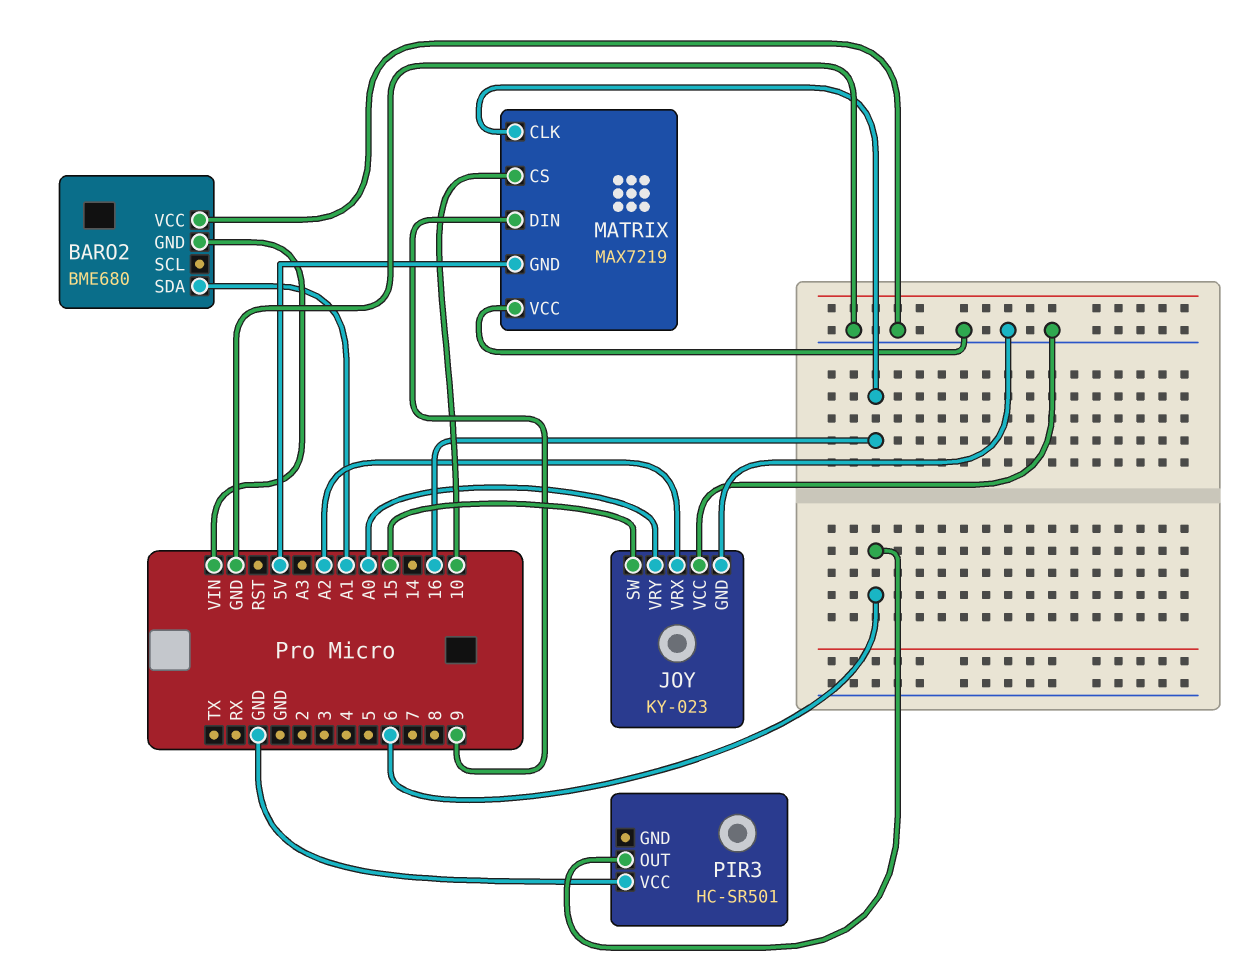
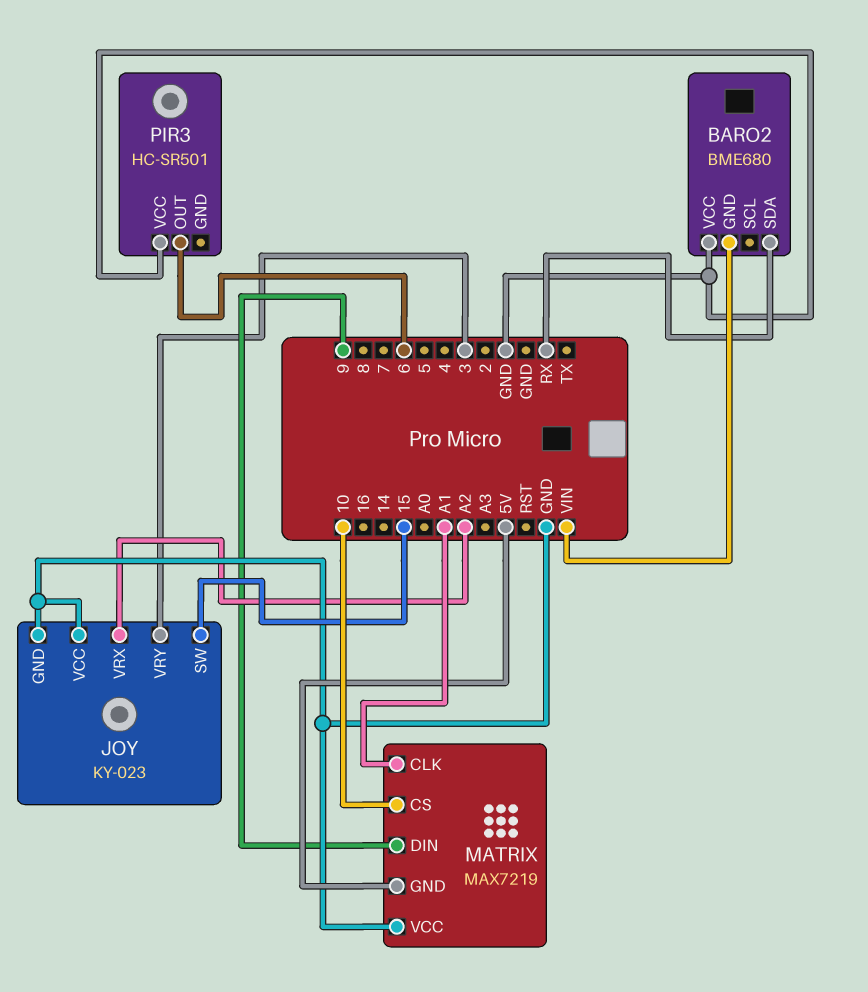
BARO2 pin SDA: A1 -> RX
JOY pin VRY: A0 -> 3
MATRIX pin CLK: 16 -> A1

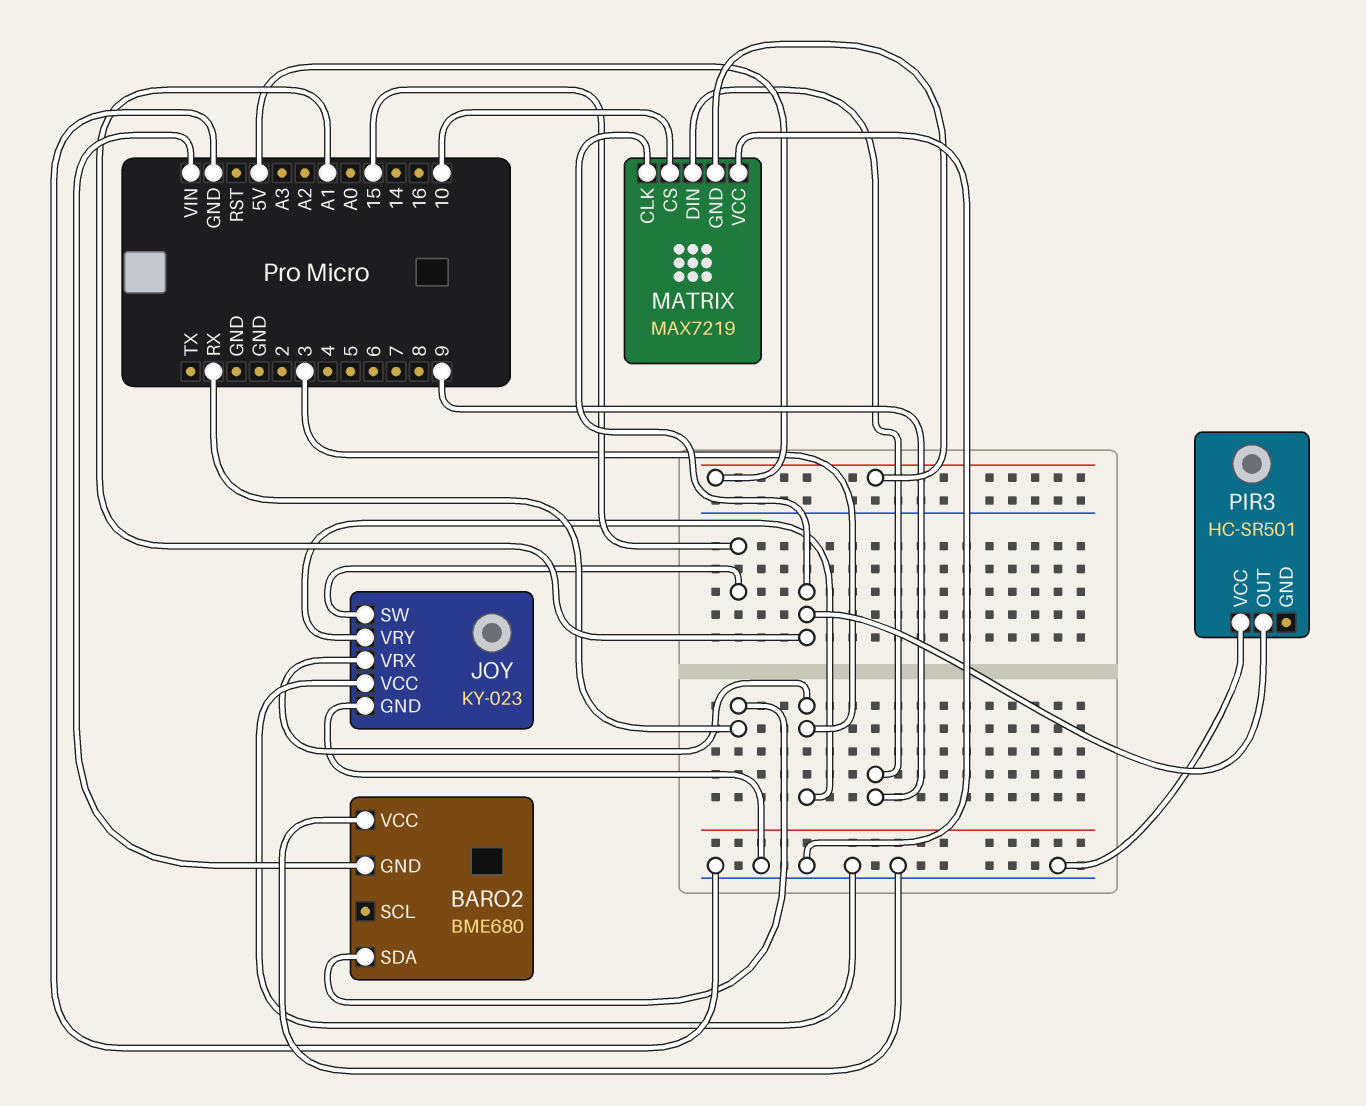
JOY pin VRX: A2 -> 3
PIR3 pin OUT: 6 -> A1

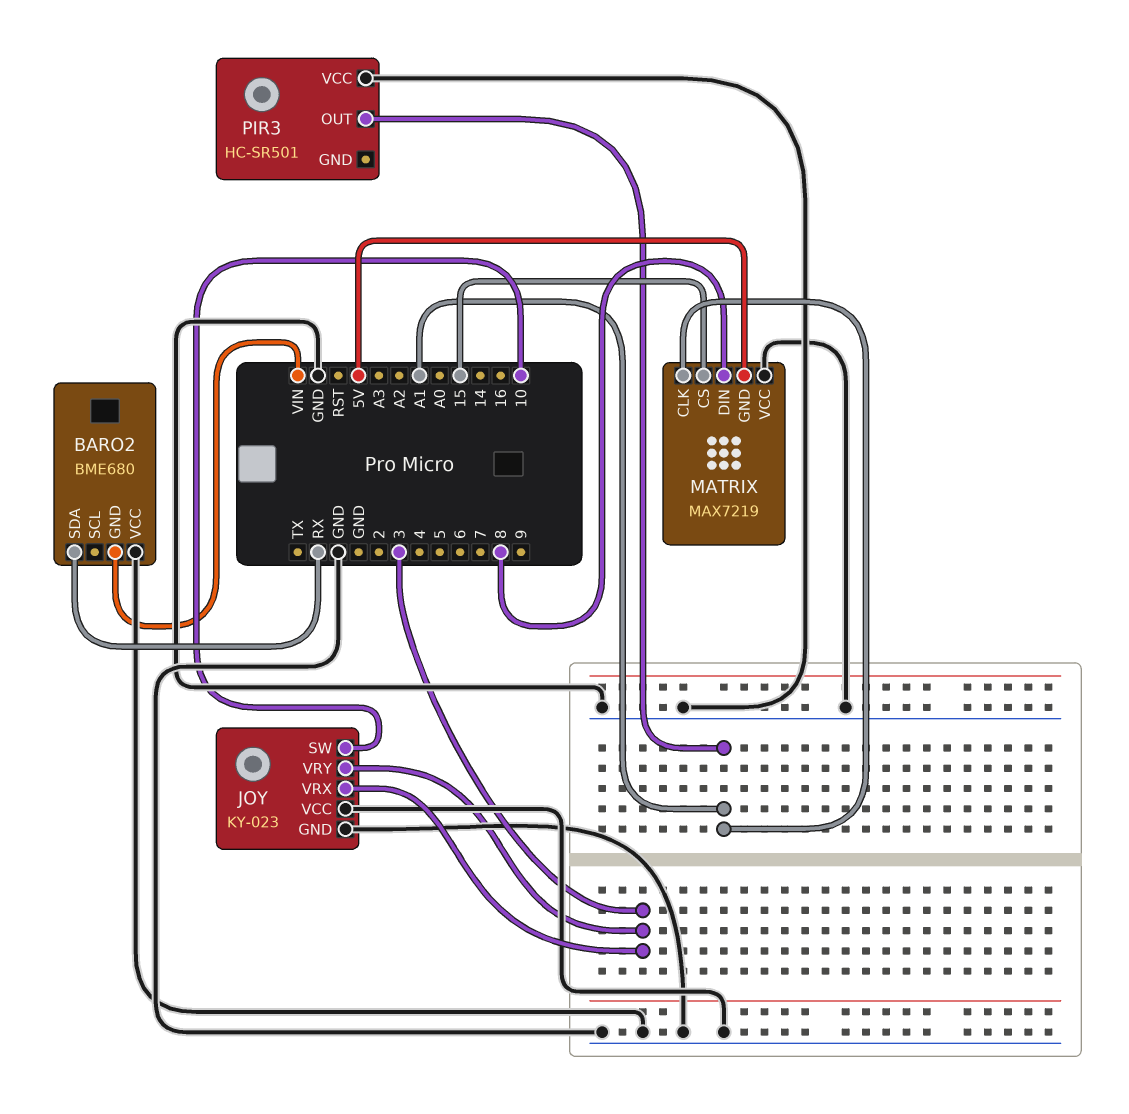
JOY pin SW: 15 -> 10
MATRIX pin CS: 10 -> 15
MATRIX pin DIN: 9 -> 8

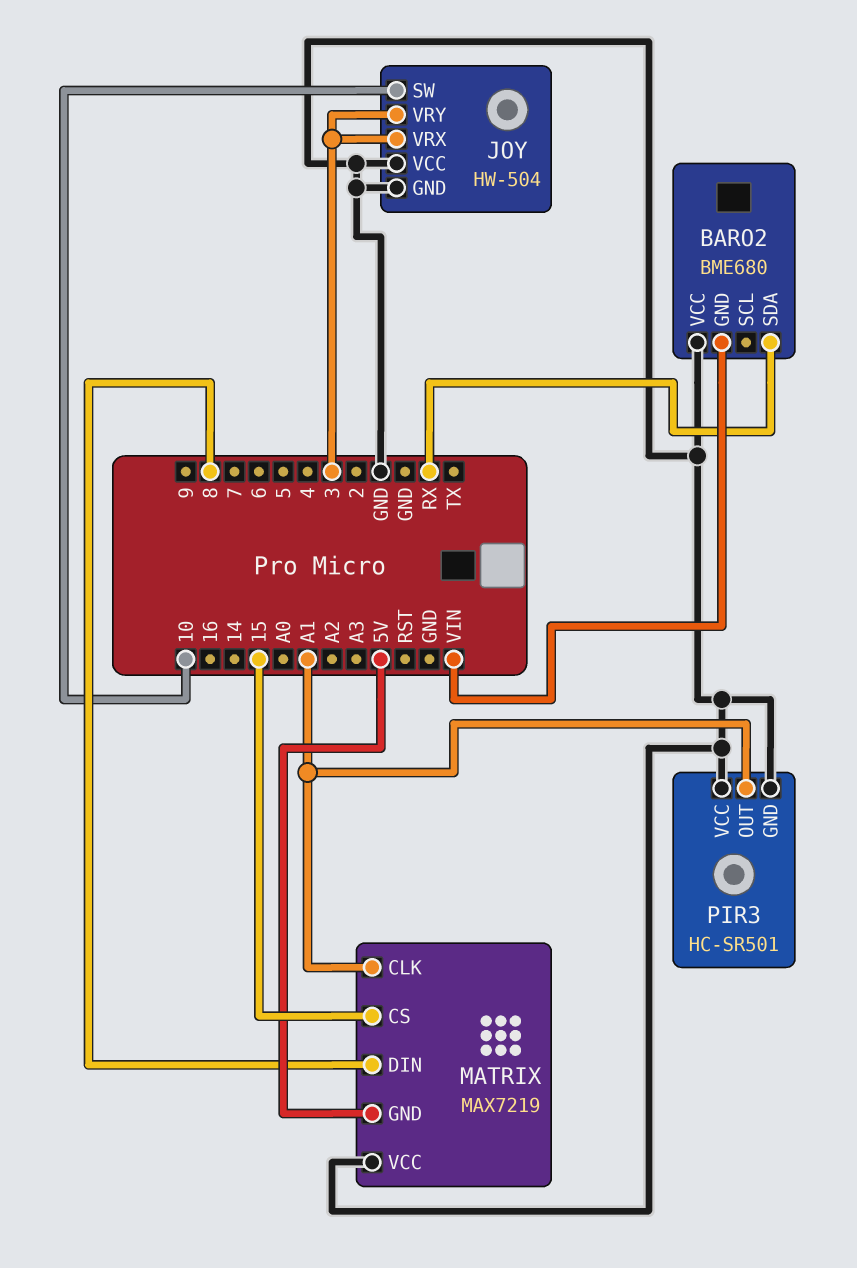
JOY: KY-023 -> HW-504
PIR3 pin GND: none -> GND

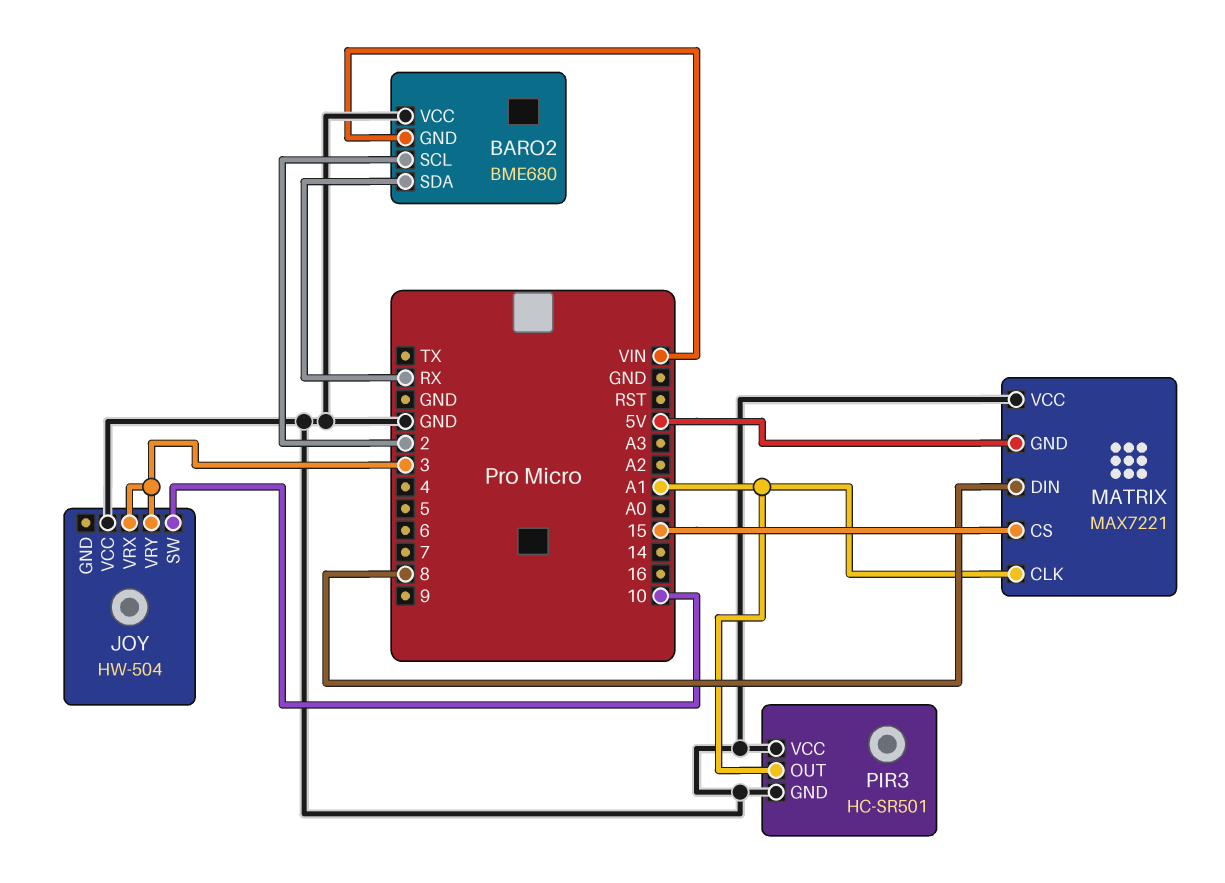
BARO2 pin SCL: none -> 2
JOY pin GND: GND -> none
MATRIX: MAX7219 -> MAX7221

